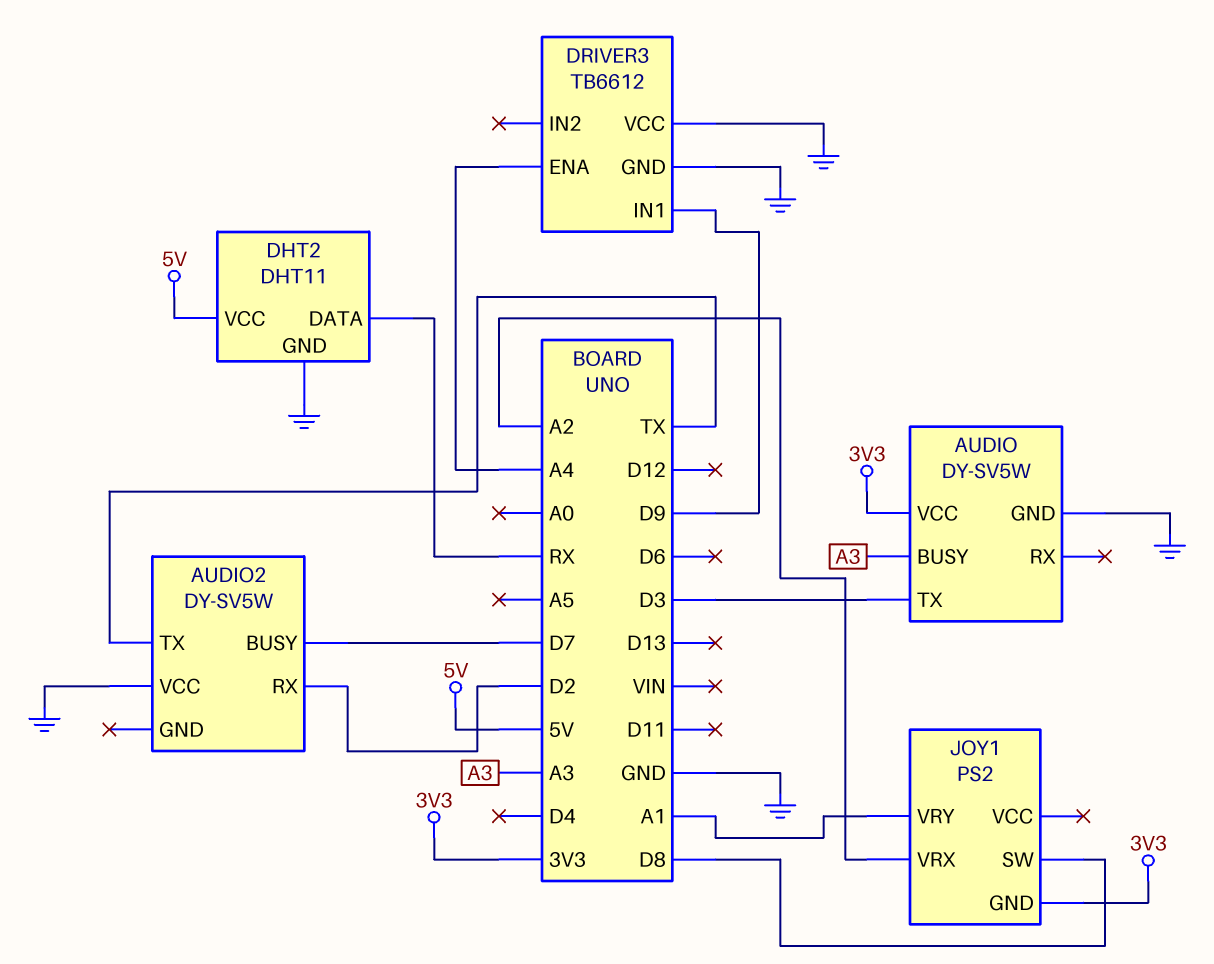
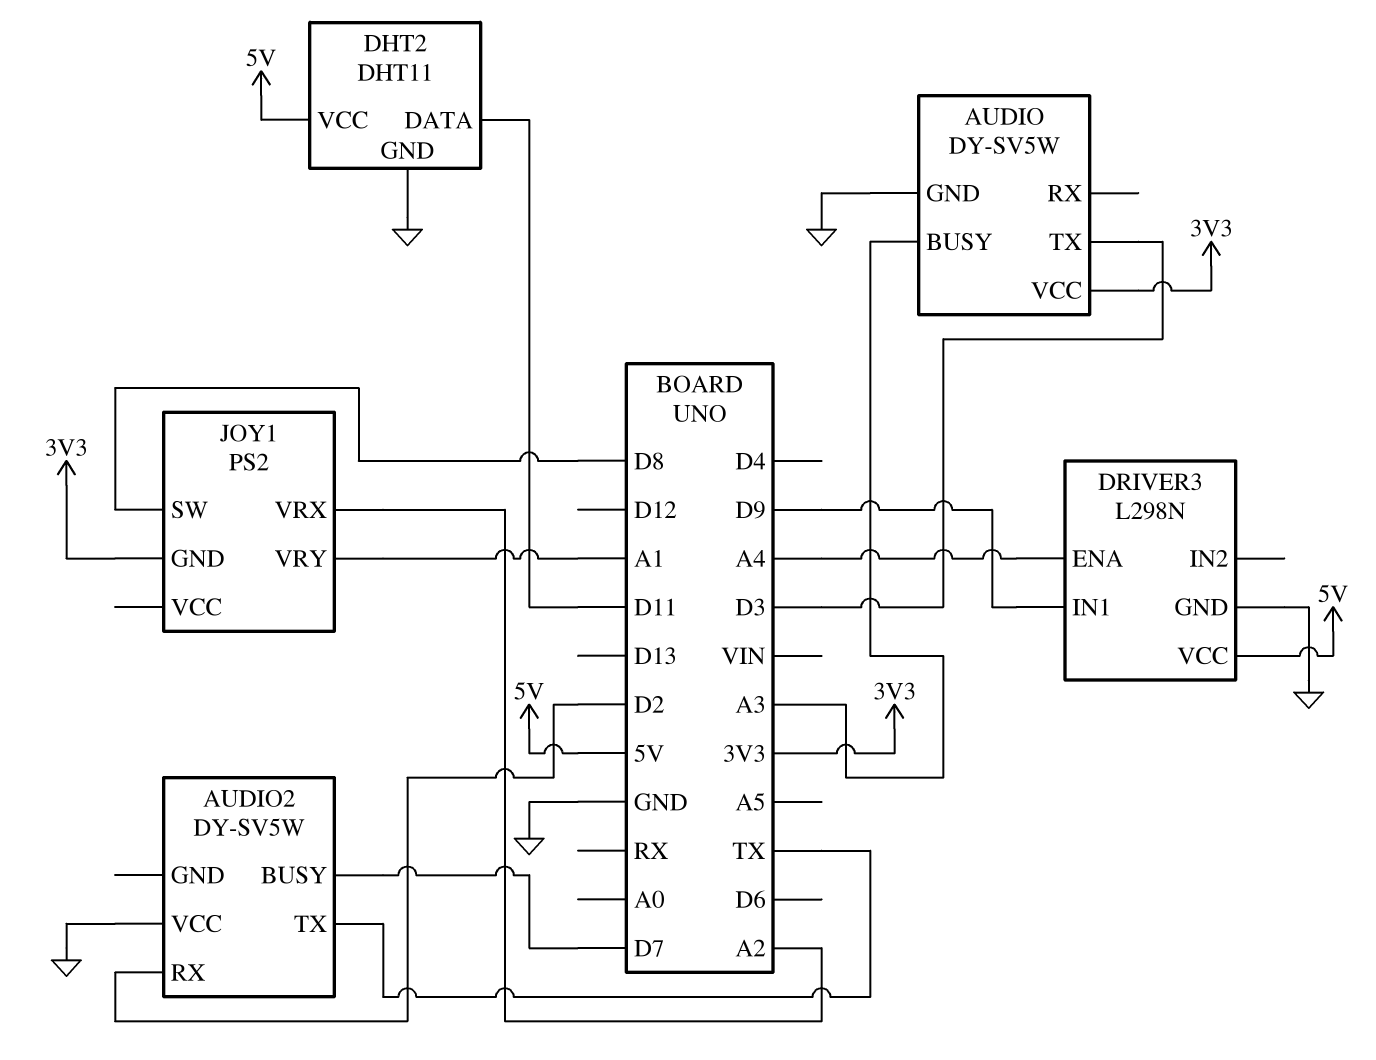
DHT2 pin DATA: RX -> D11
DRIVER3: TB6612 -> L298N
DRIVER3 pin VCC: GND -> 5V

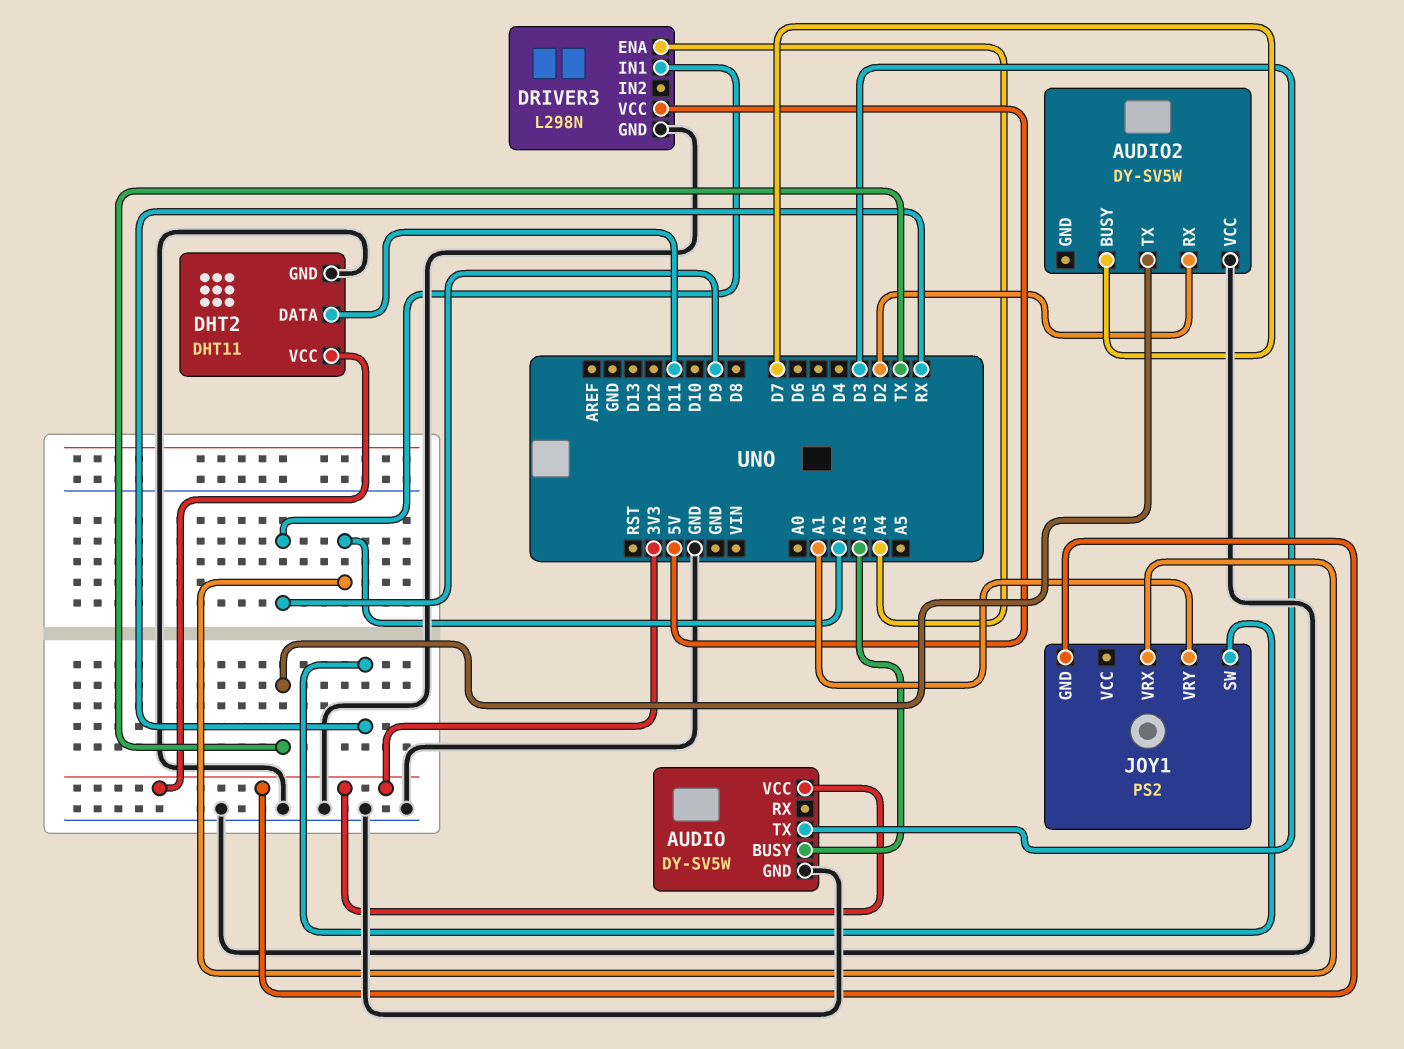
DHT2 pin VCC: 5V -> 3V3
JOY1 pin SW: D8 -> RX

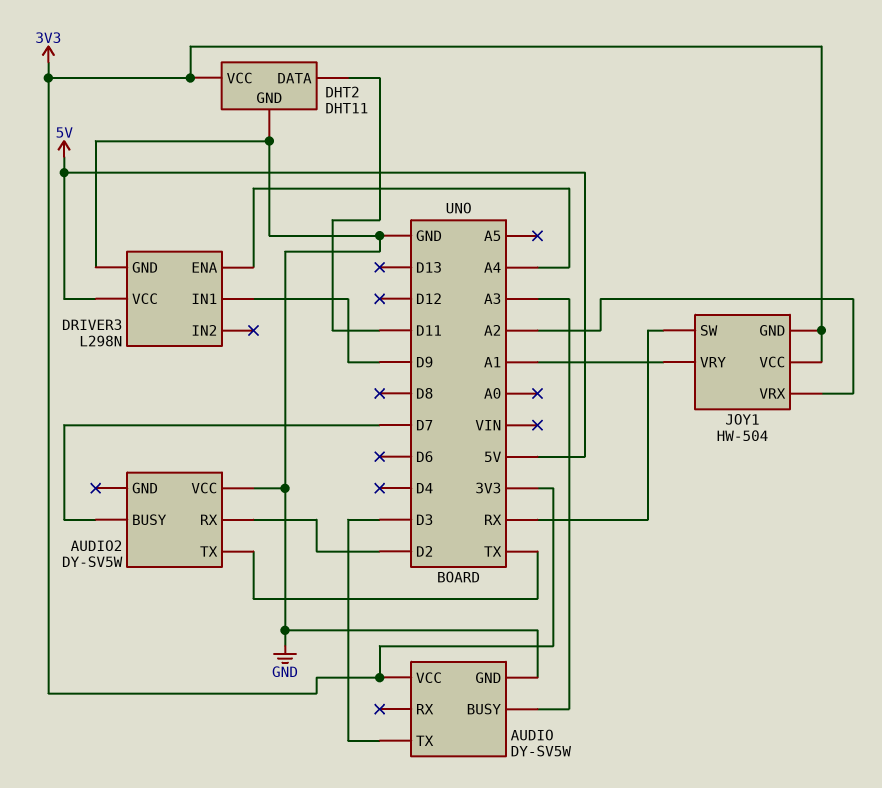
JOY1: PS2 -> HW-504
JOY1 pin VCC: none -> 3V3

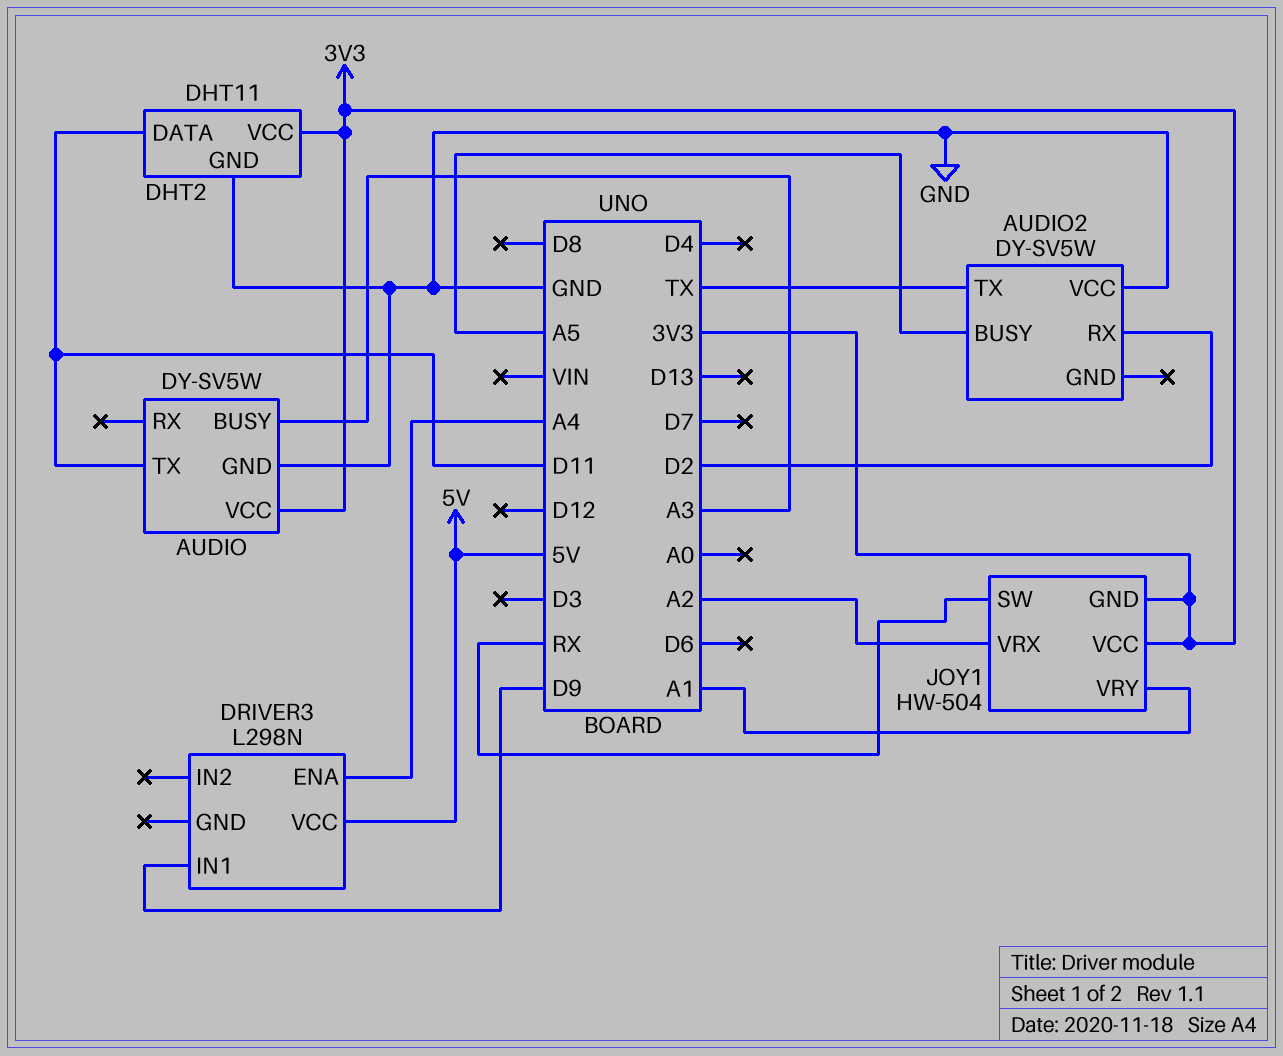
AUDIO pin TX: D3 -> D11
AUDIO2 pin BUSY: D7 -> A5
DRIVER3 pin GND: GND -> none

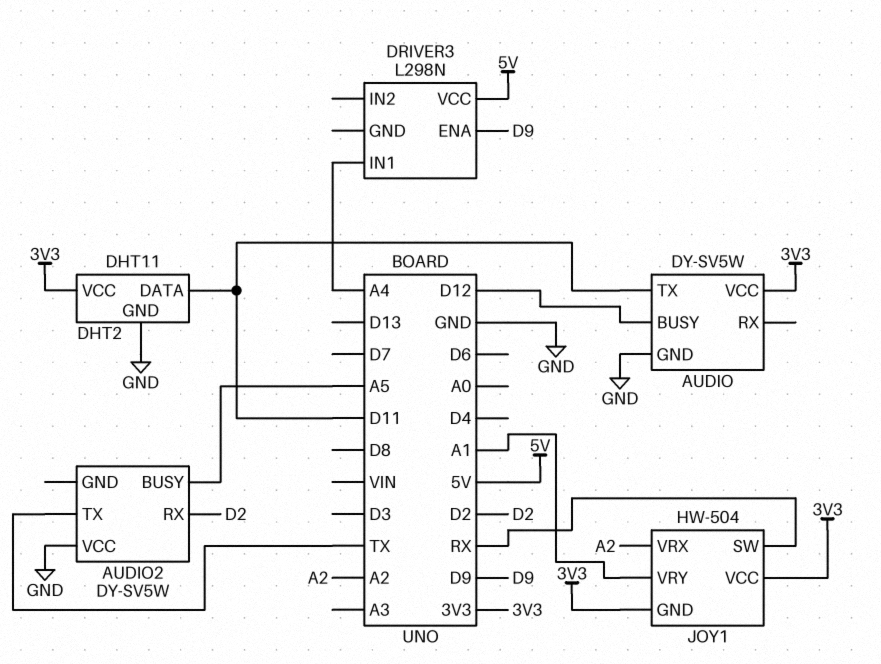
AUDIO pin BUSY: A3 -> D12
DRIVER3 pin ENA: A4 -> D9
DRIVER3 pin IN1: D9 -> A4

